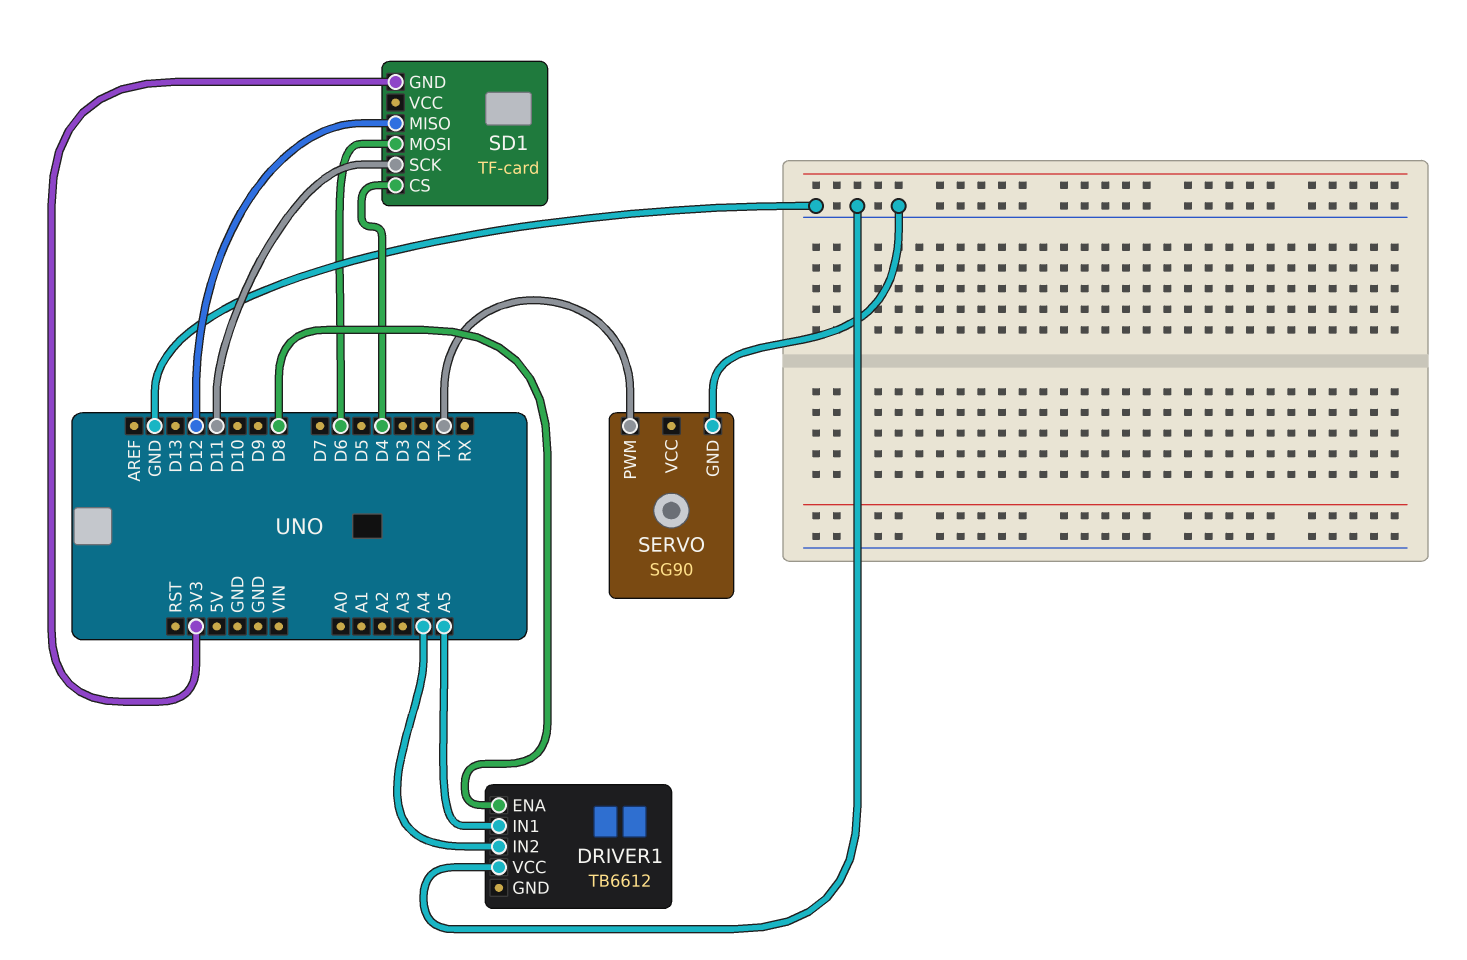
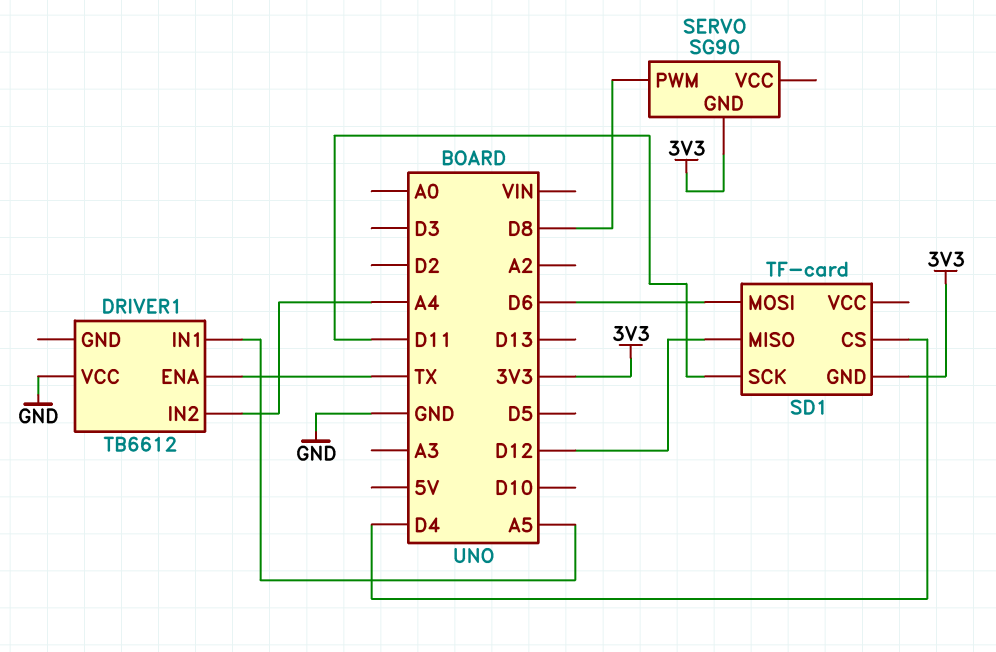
DRIVER1 pin ENA: D8 -> TX
SERVO pin GND: GND -> 3V3
SERVO pin PWM: TX -> D8

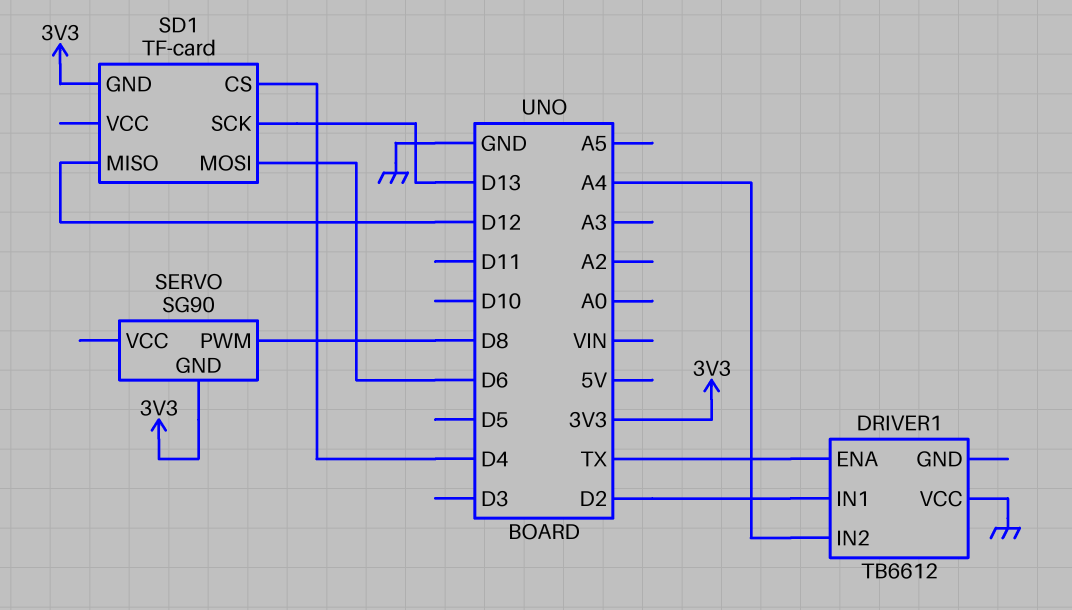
DRIVER1 pin IN1: A5 -> D2
SD1 pin SCK: D11 -> D13

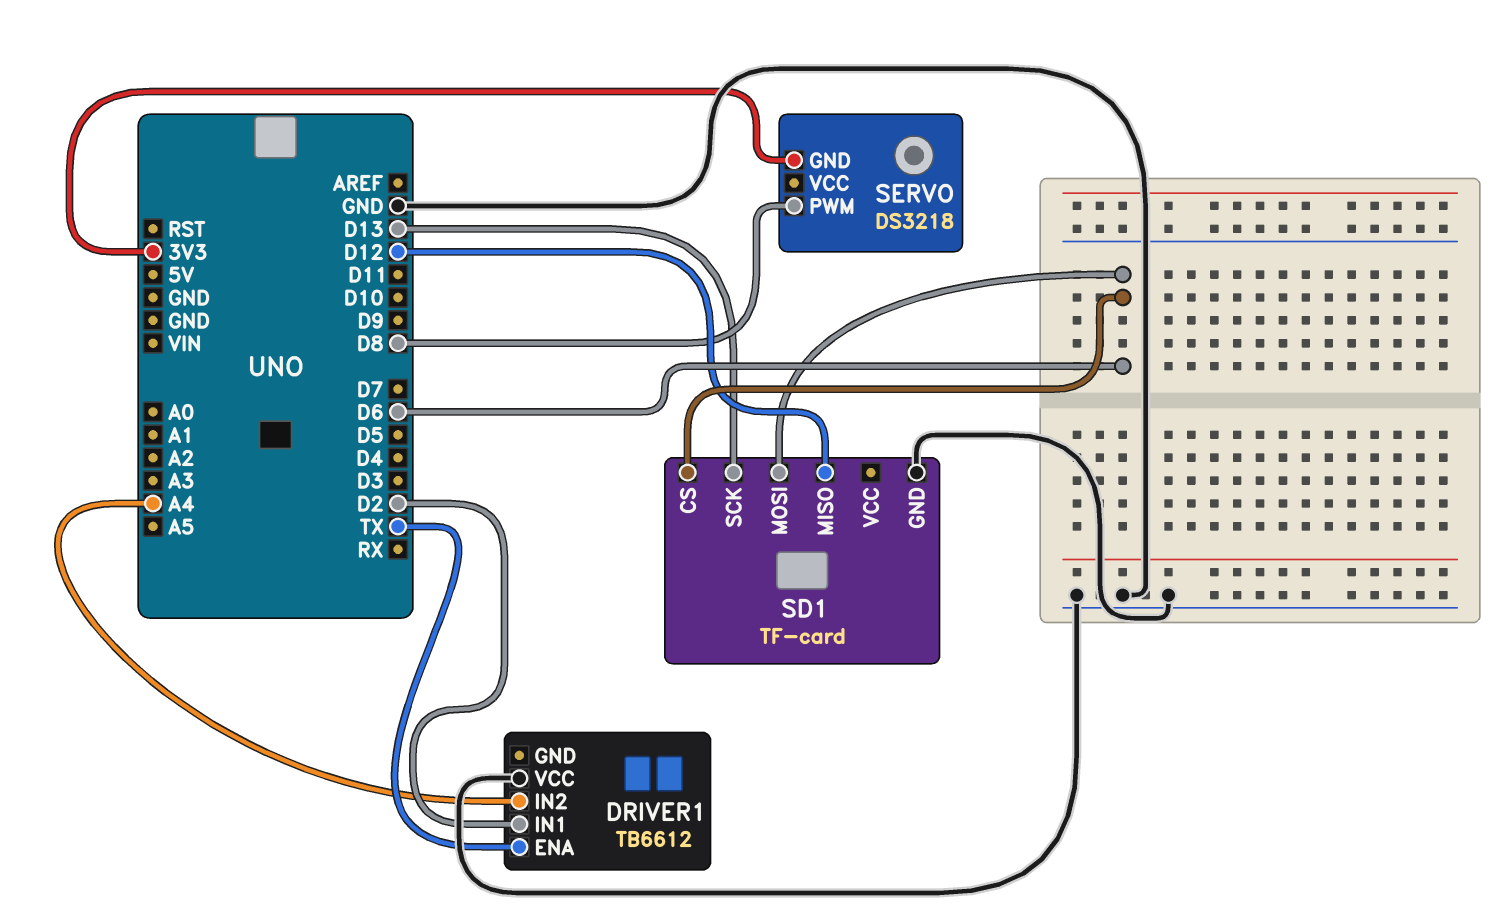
SD1 pin CS: D4 -> D6
SD1 pin GND: 3V3 -> GND
SERVO: SG90 -> DS3218

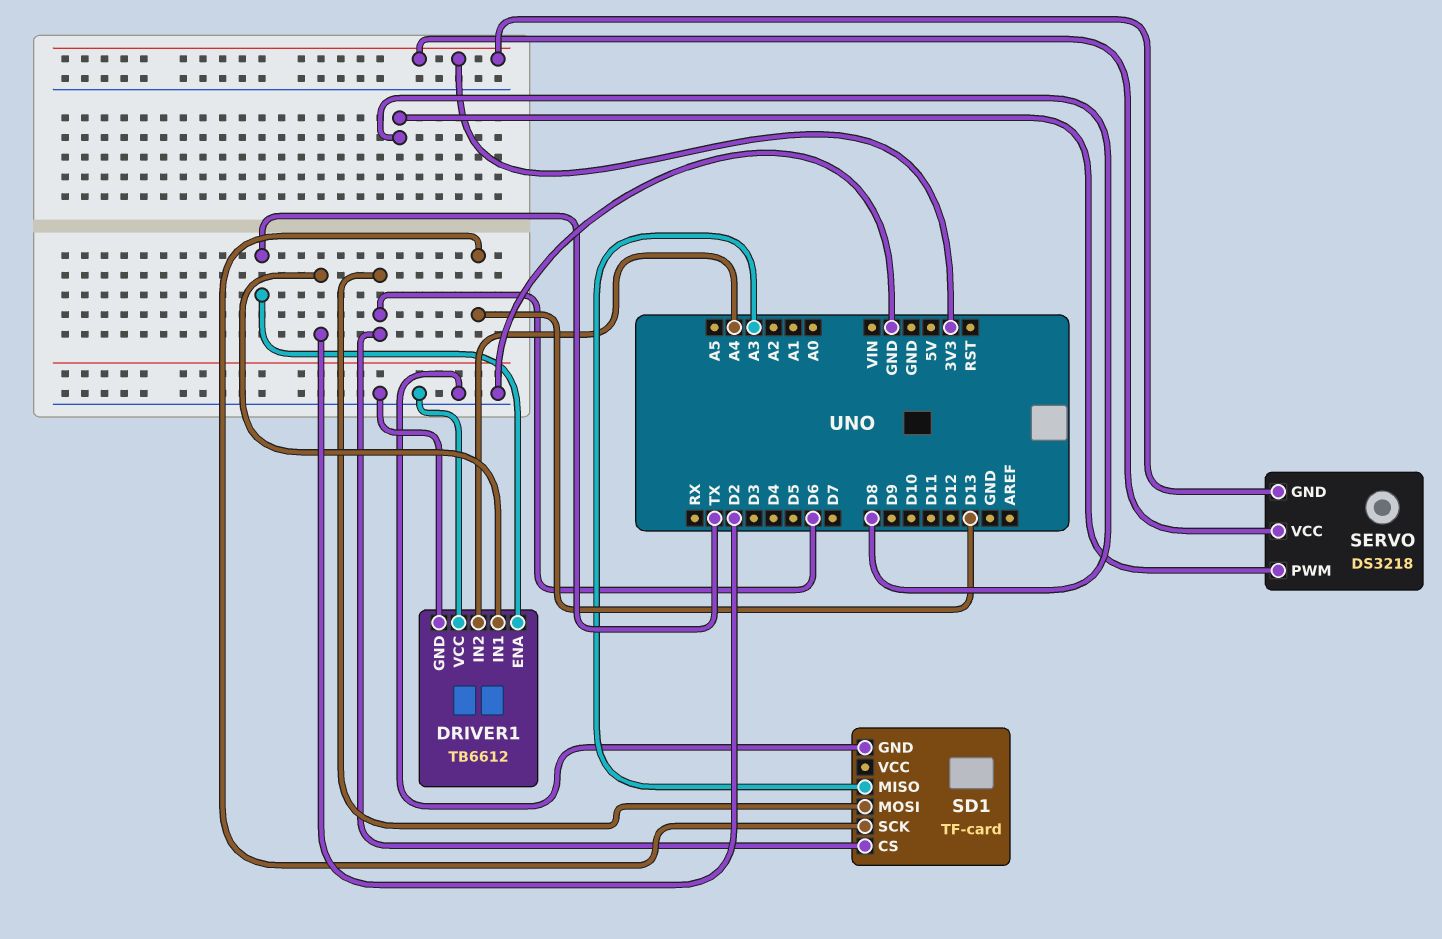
DRIVER1 pin GND: none -> GND
SD1 pin MISO: D12 -> A3
SERVO pin VCC: none -> 3V3

